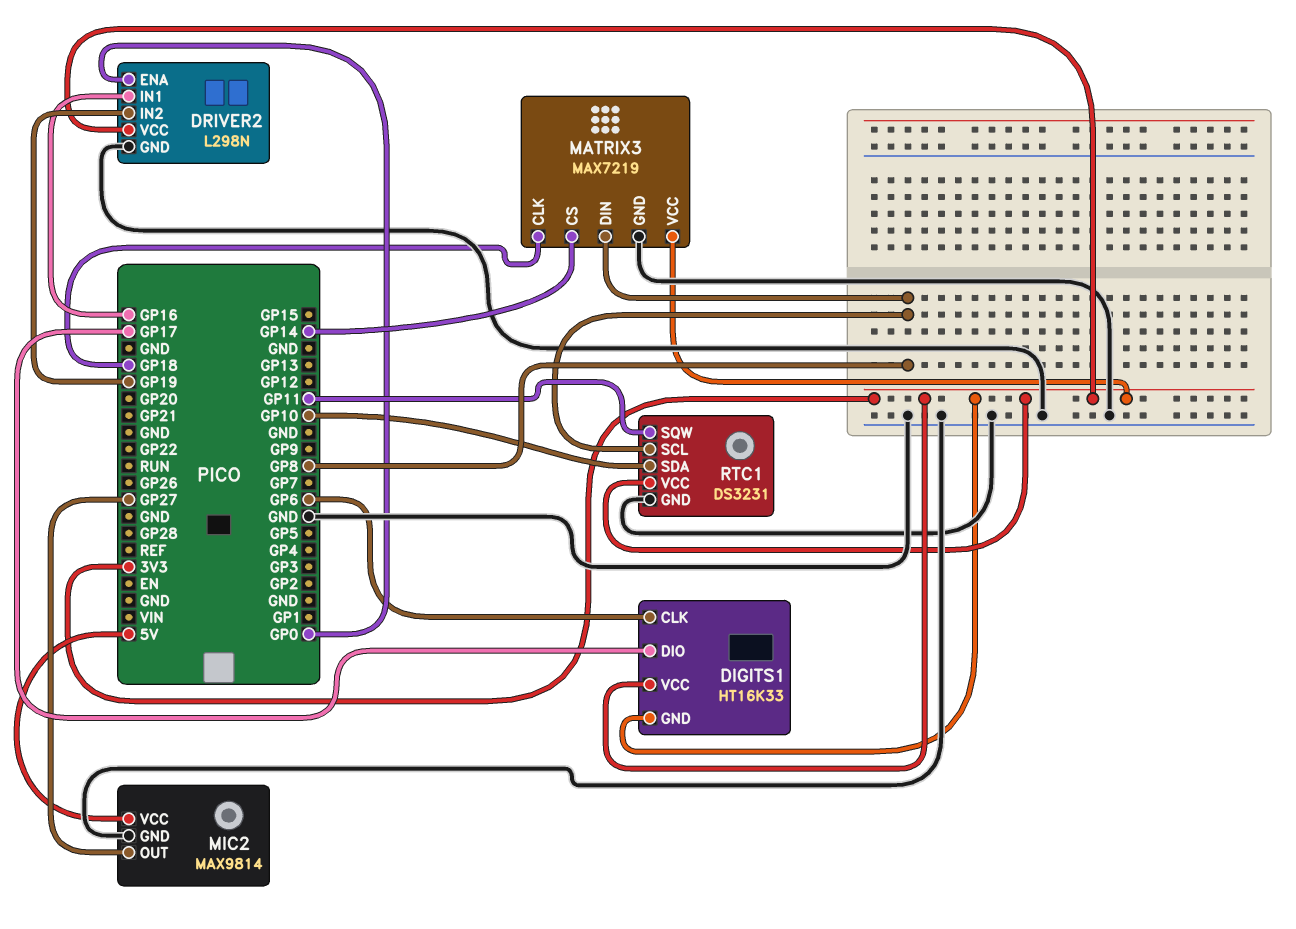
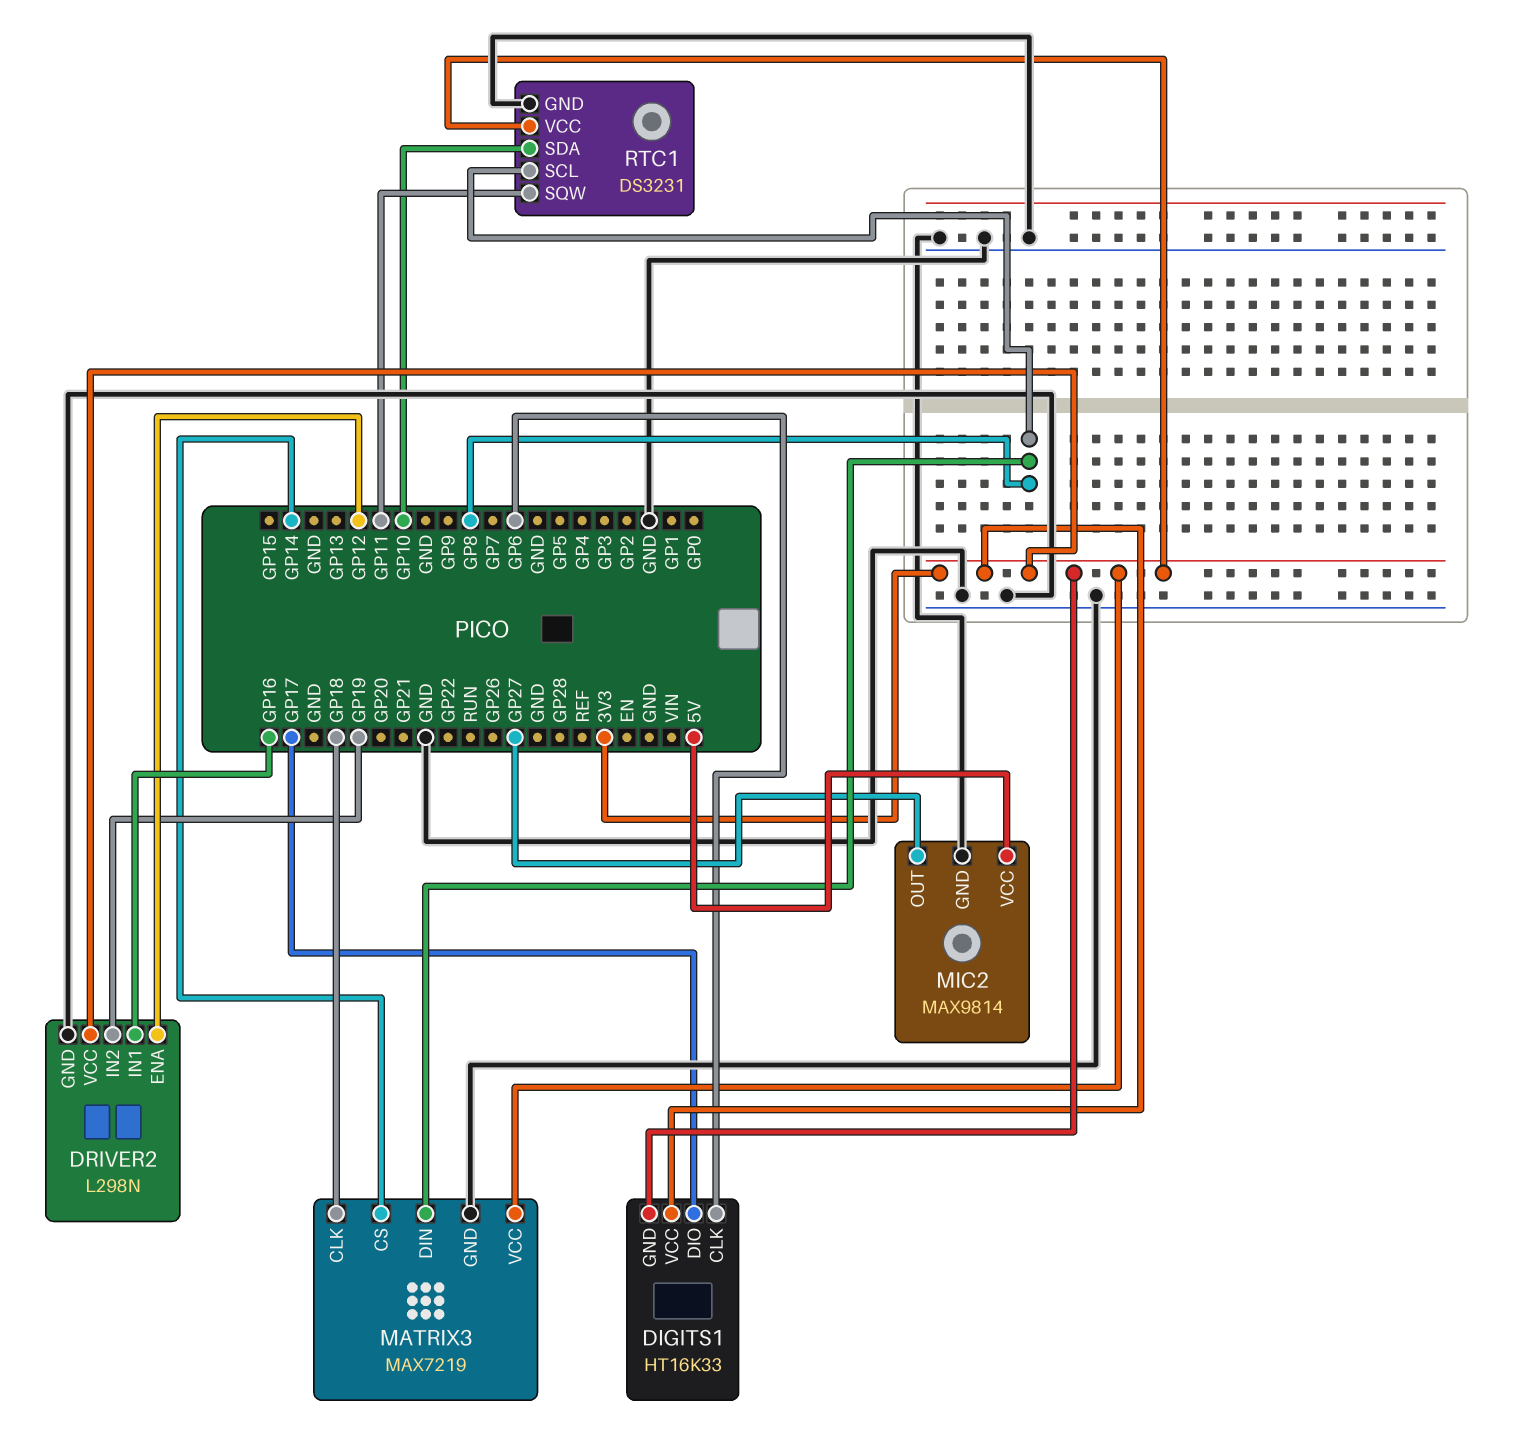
DRIVER2 pin ENA: GP0 -> GP12

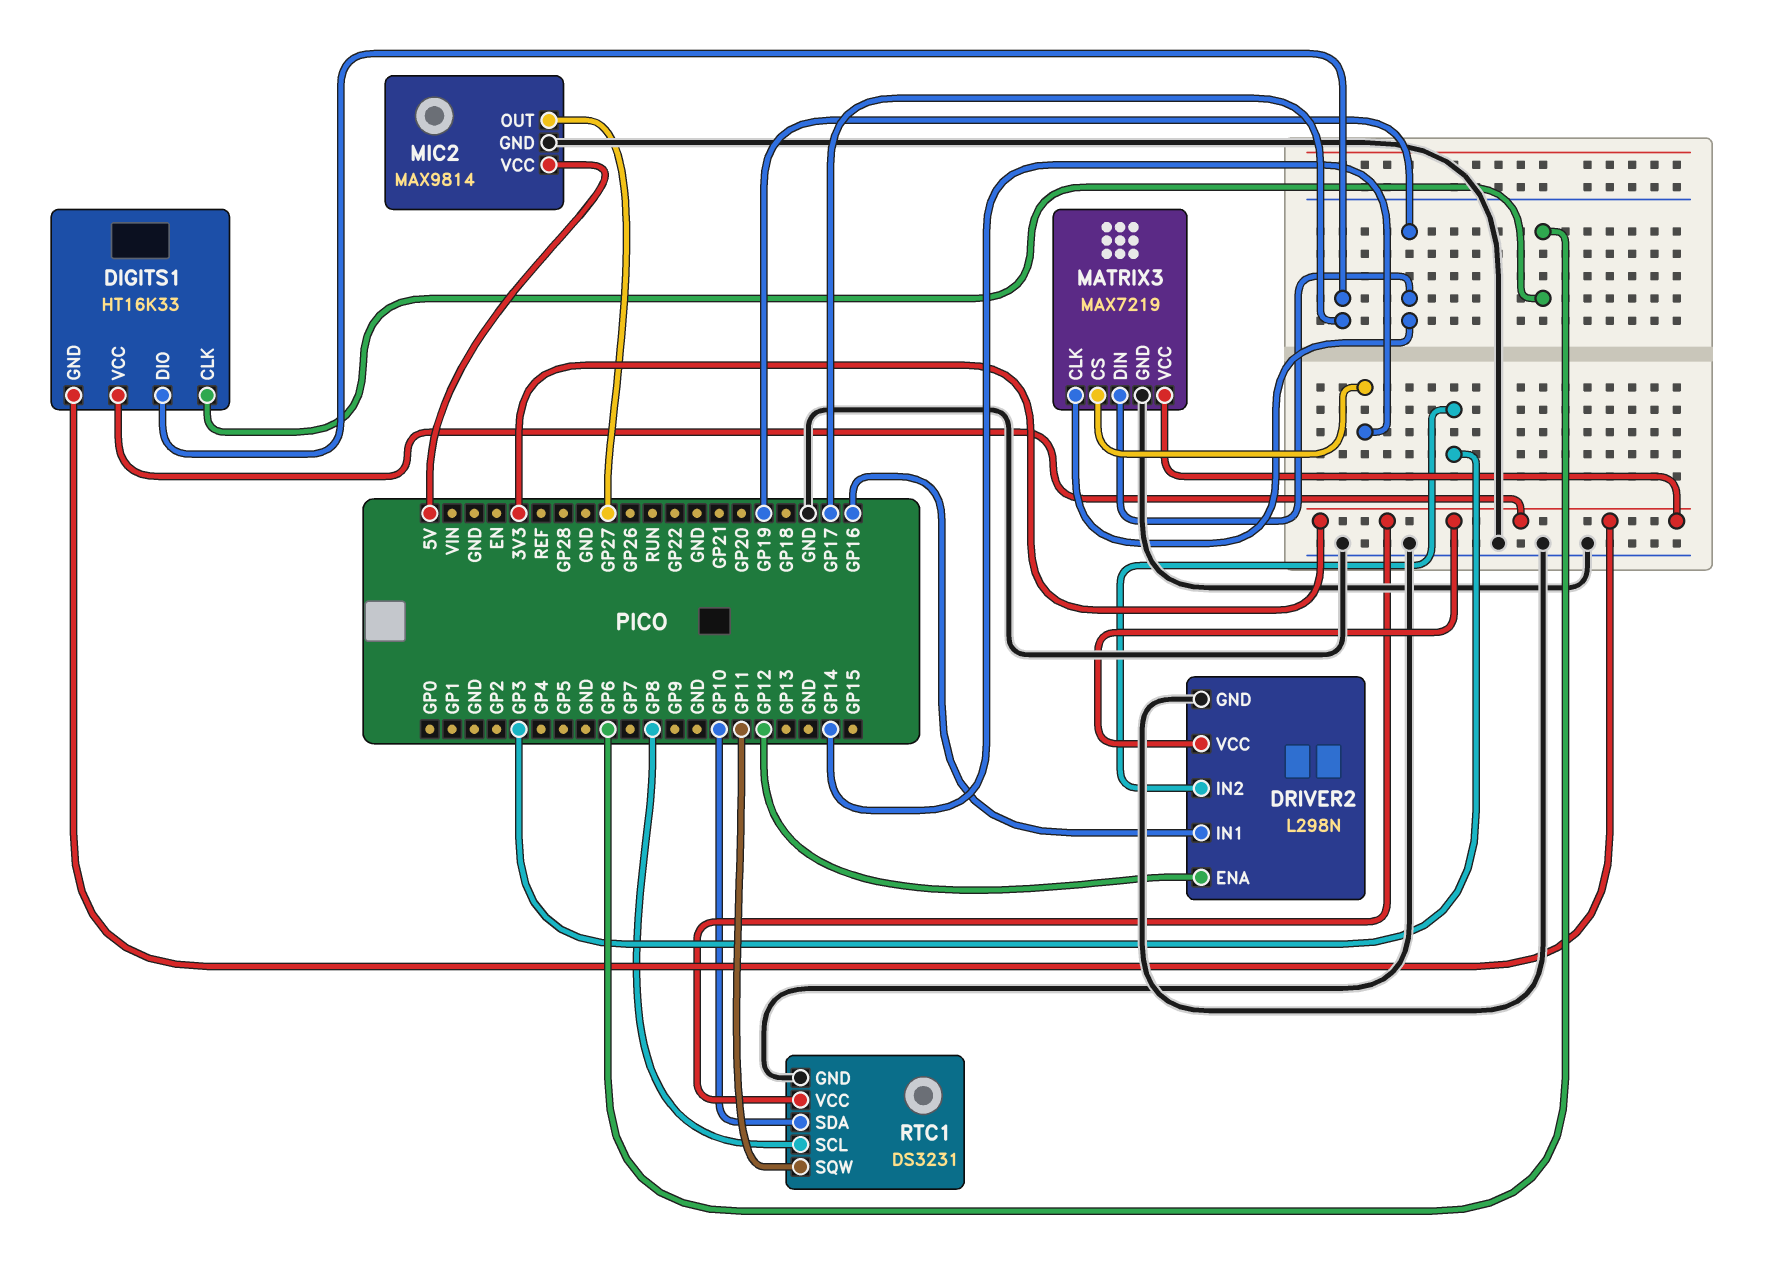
DRIVER2 pin IN2: GP19 -> GP3
MATRIX3 pin CLK: GP18 -> GP19
MATRIX3 pin DIN: GP8 -> GP19

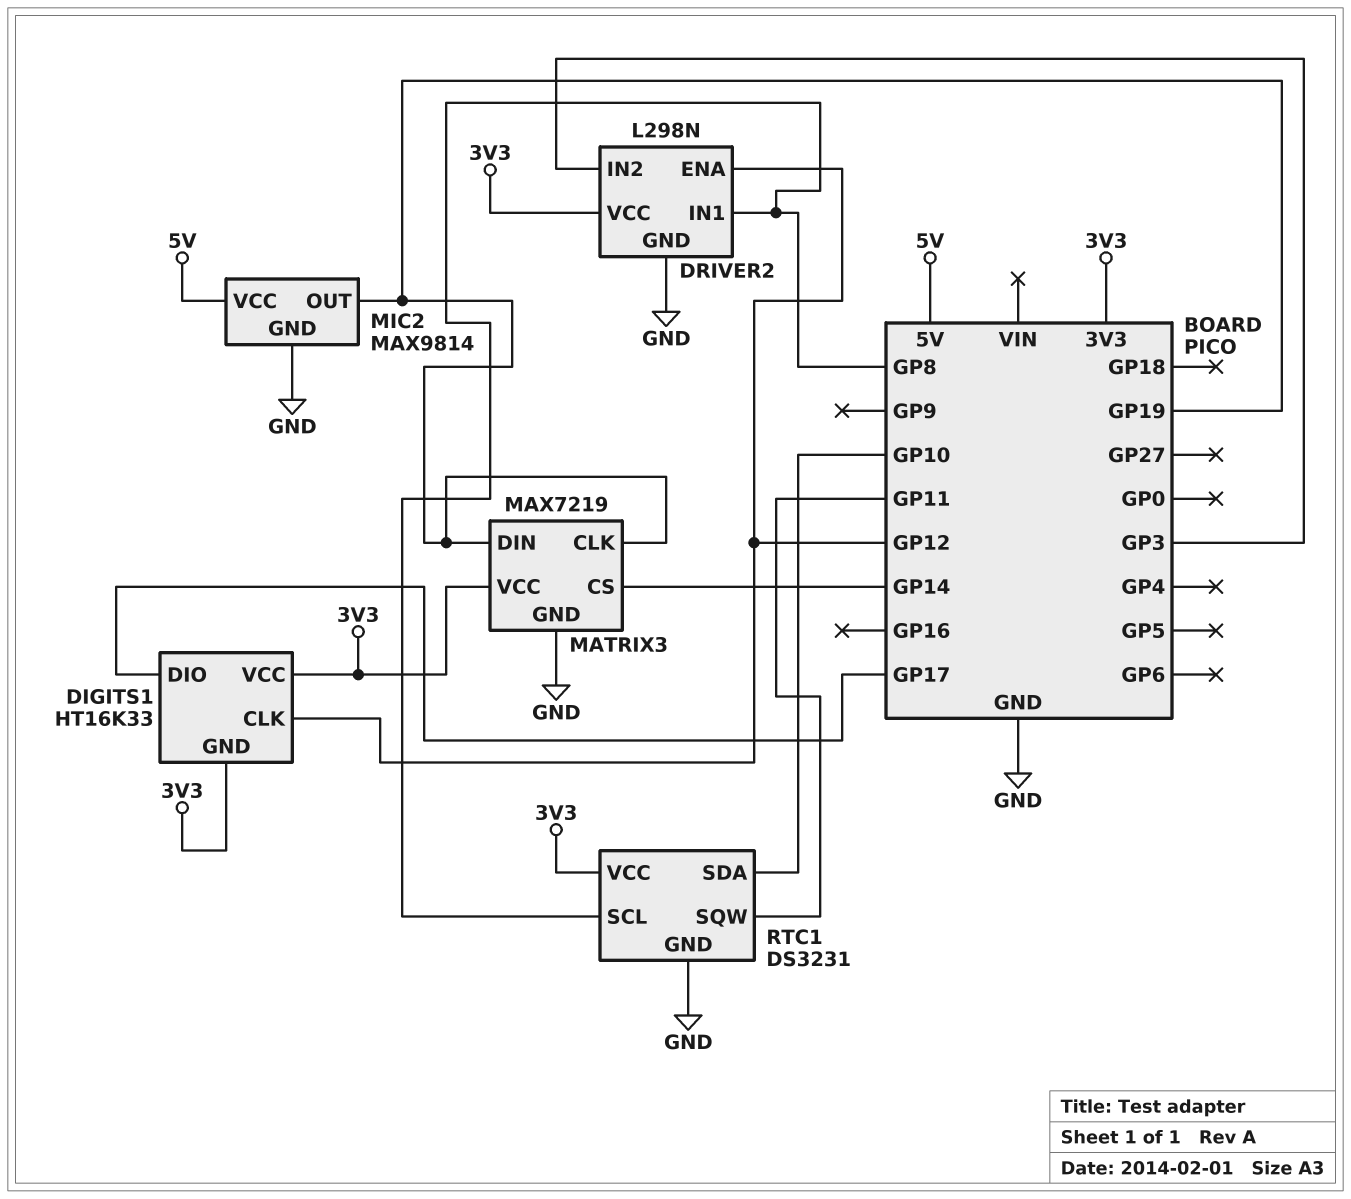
DIGITS1 pin CLK: GP6 -> GP12
DRIVER2 pin IN1: GP16 -> GP8
MIC2 pin OUT: GP27 -> GP19

